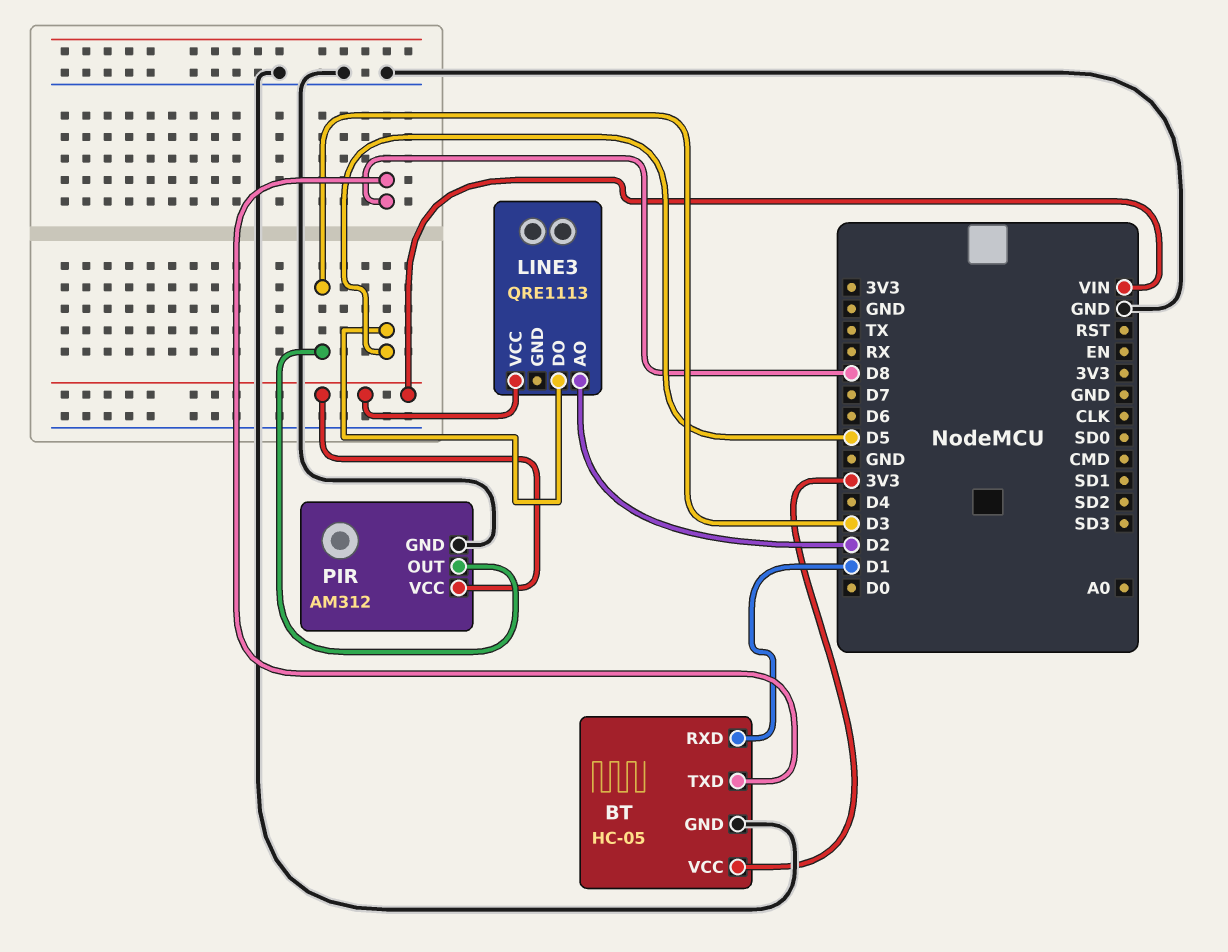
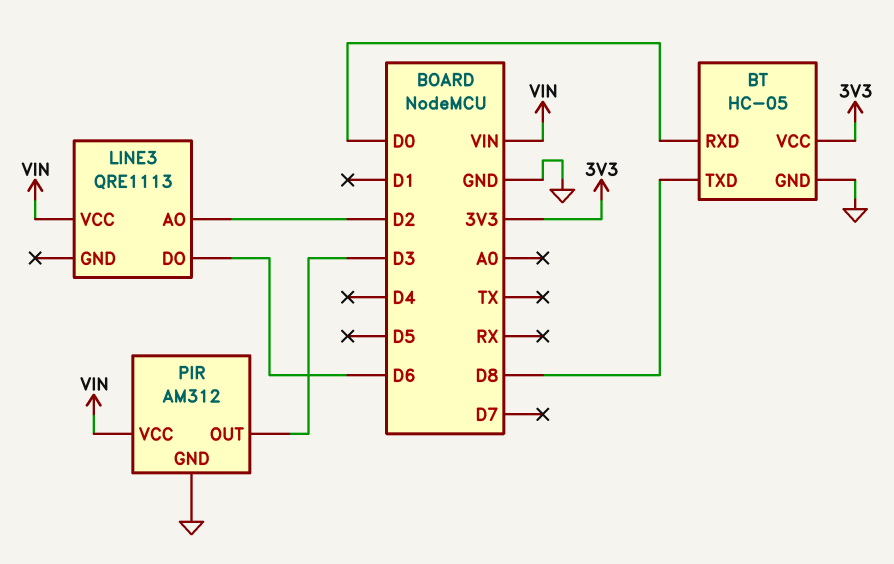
BT pin RXD: D1 -> D0
LINE3 pin DO: D5 -> D6

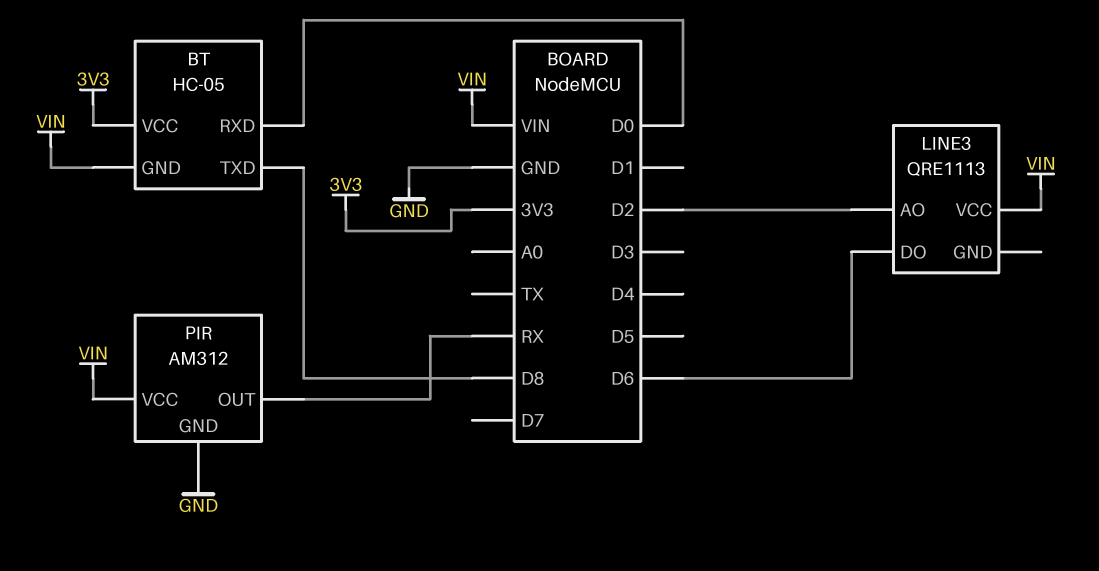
BT pin GND: GND -> VIN
PIR pin OUT: D3 -> RX

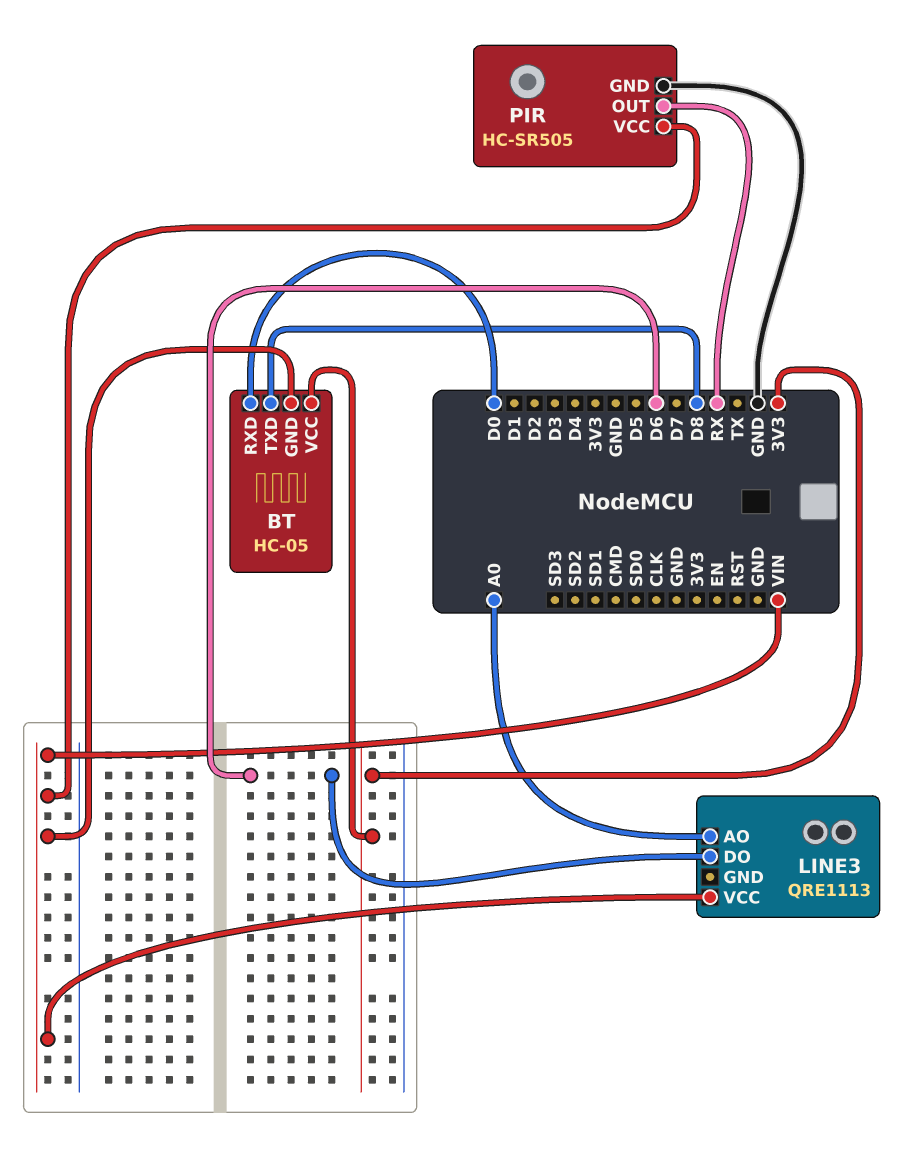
LINE3 pin AO: D2 -> A0
PIR: AM312 -> HC-SR505

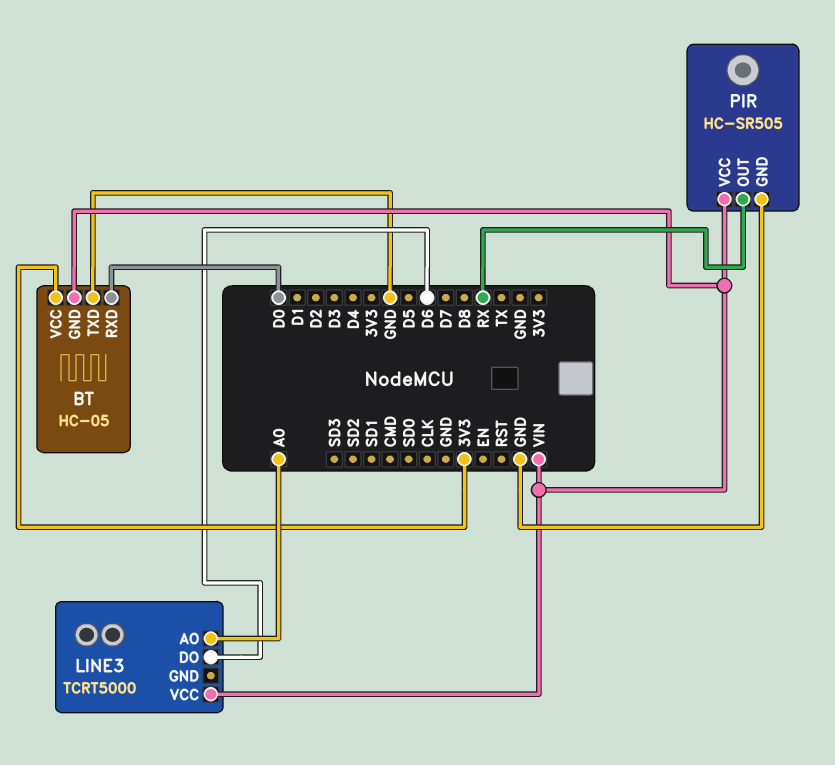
BT pin TXD: D8 -> GND
LINE3: QRE1113 -> TCRT5000

